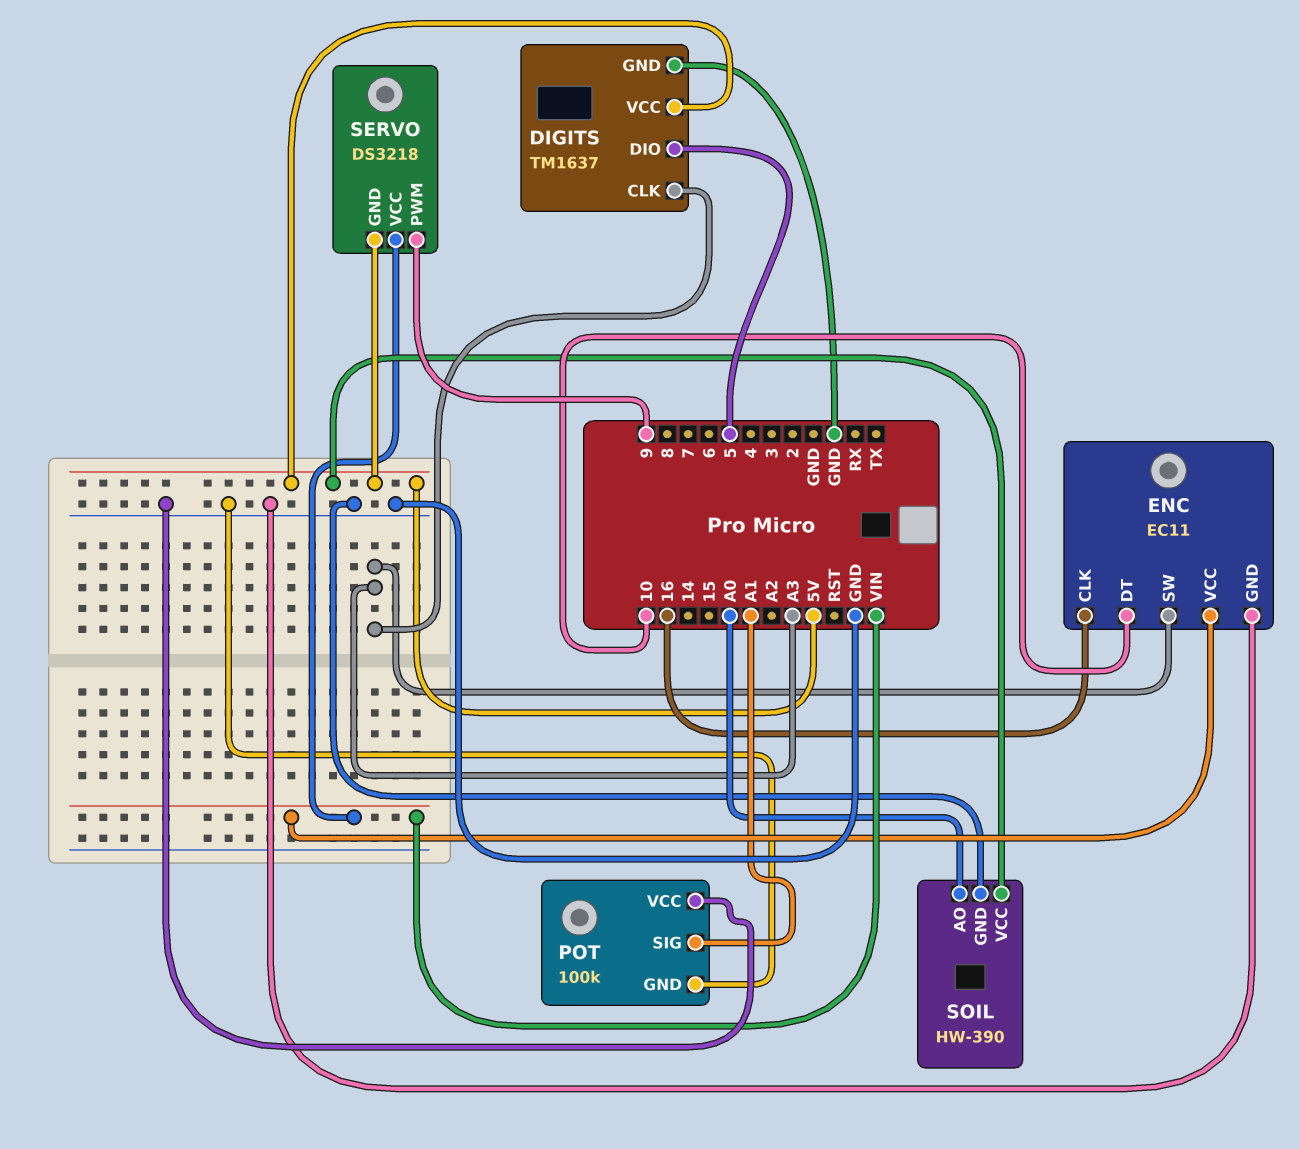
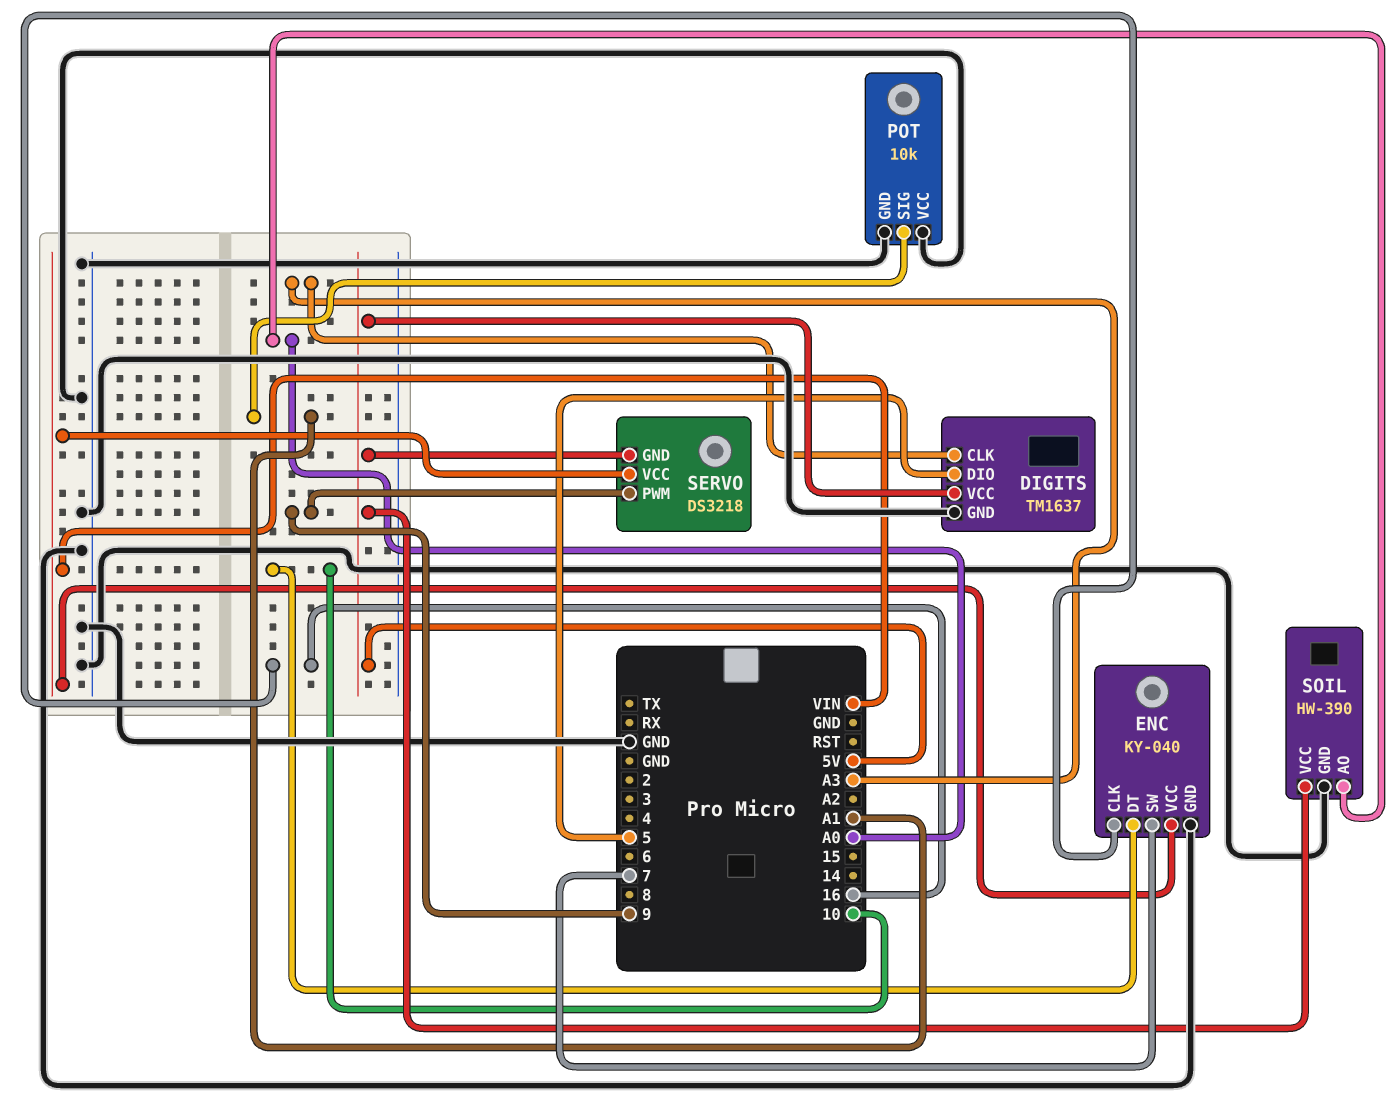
ENC: EC11 -> KY-040
ENC pin SW: A3 -> 7
POT: 100k -> 10k

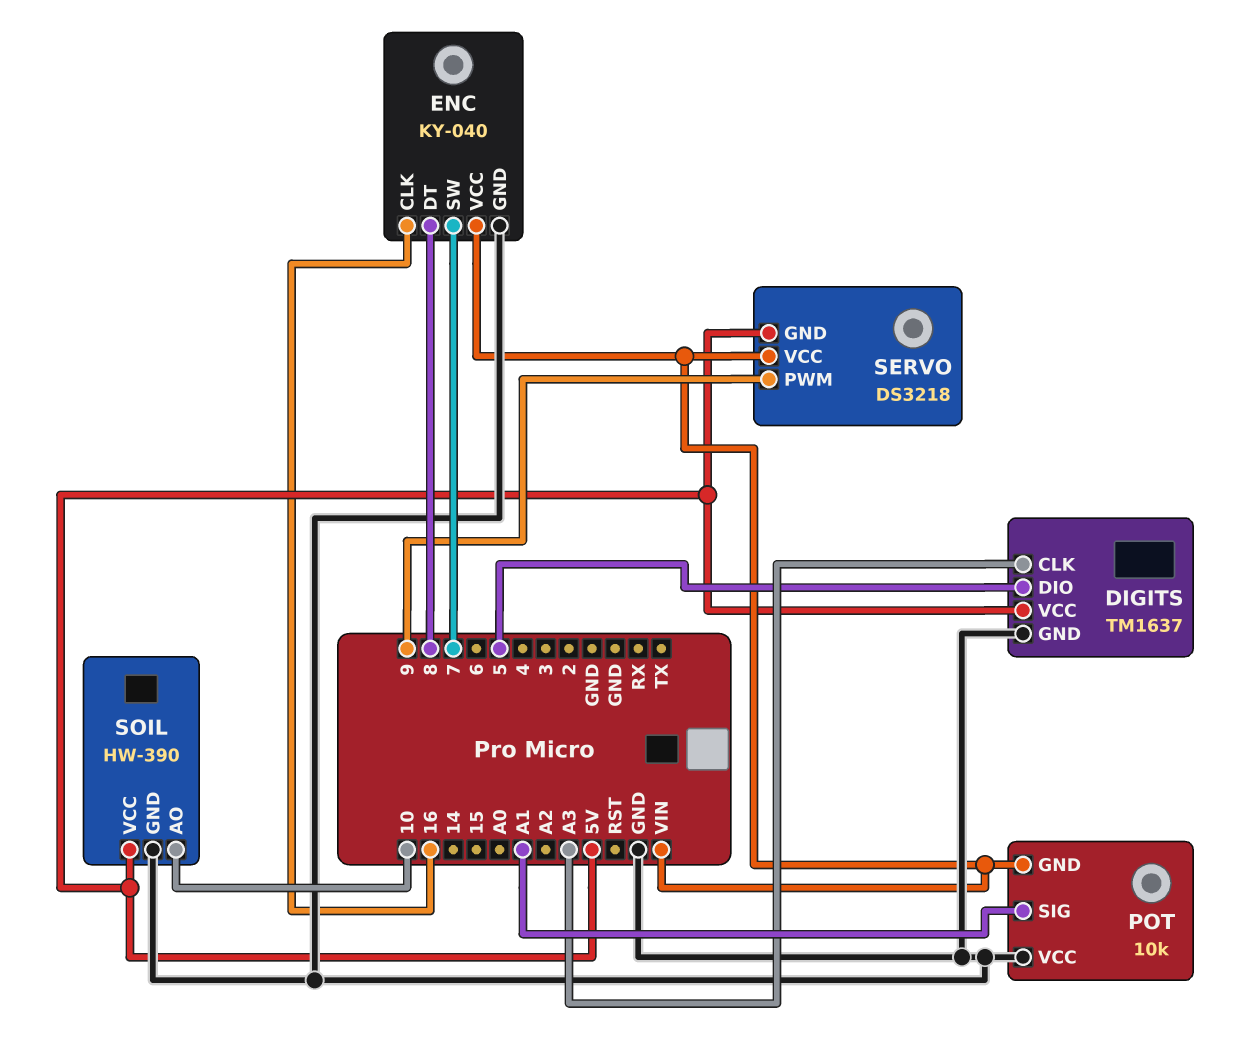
ENC pin DT: 10 -> 8
POT pin GND: GND -> VIN
SOIL pin AO: A0 -> 10

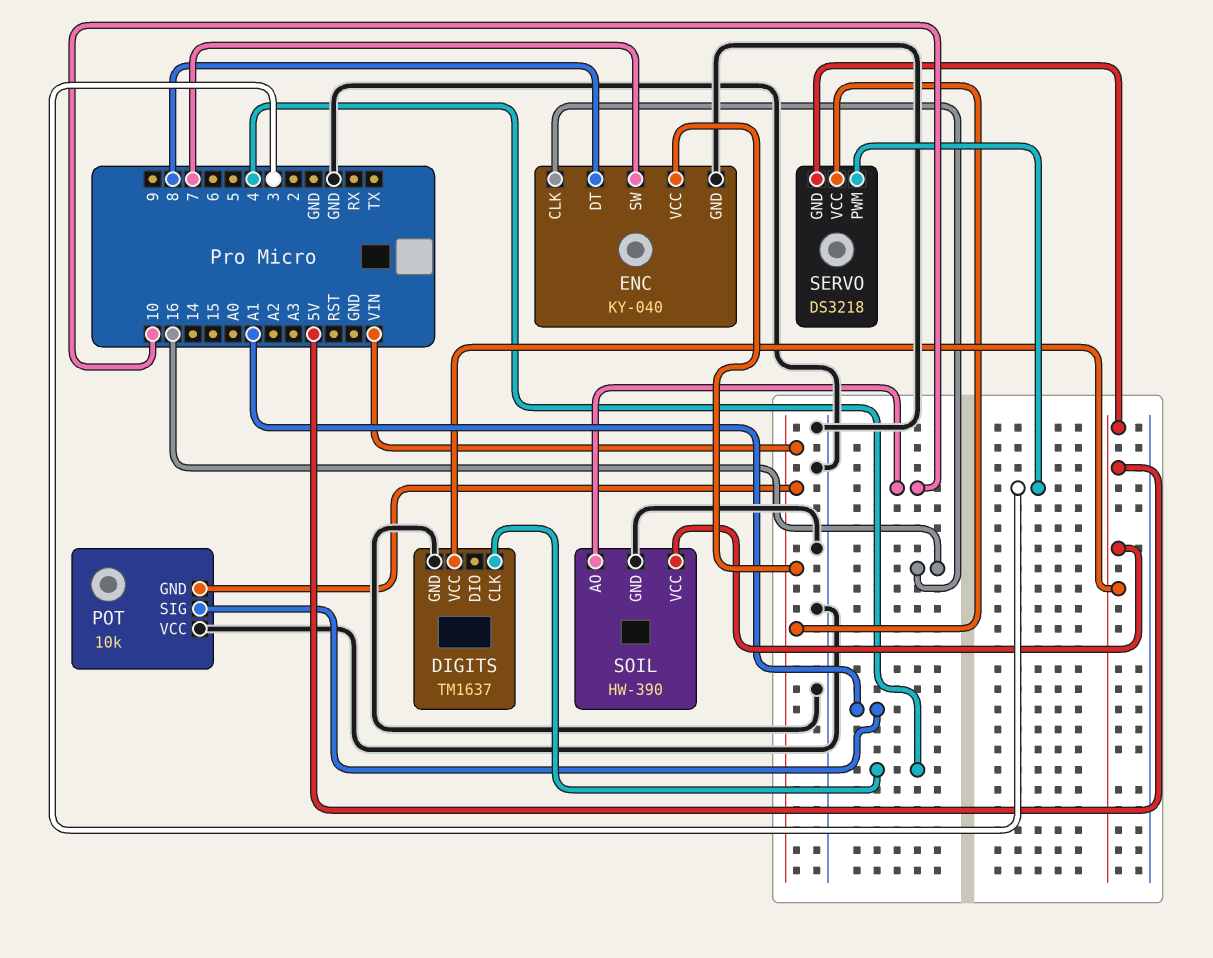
DIGITS pin CLK: A3 -> 4
DIGITS pin DIO: 5 -> none
SERVO pin PWM: 9 -> 3

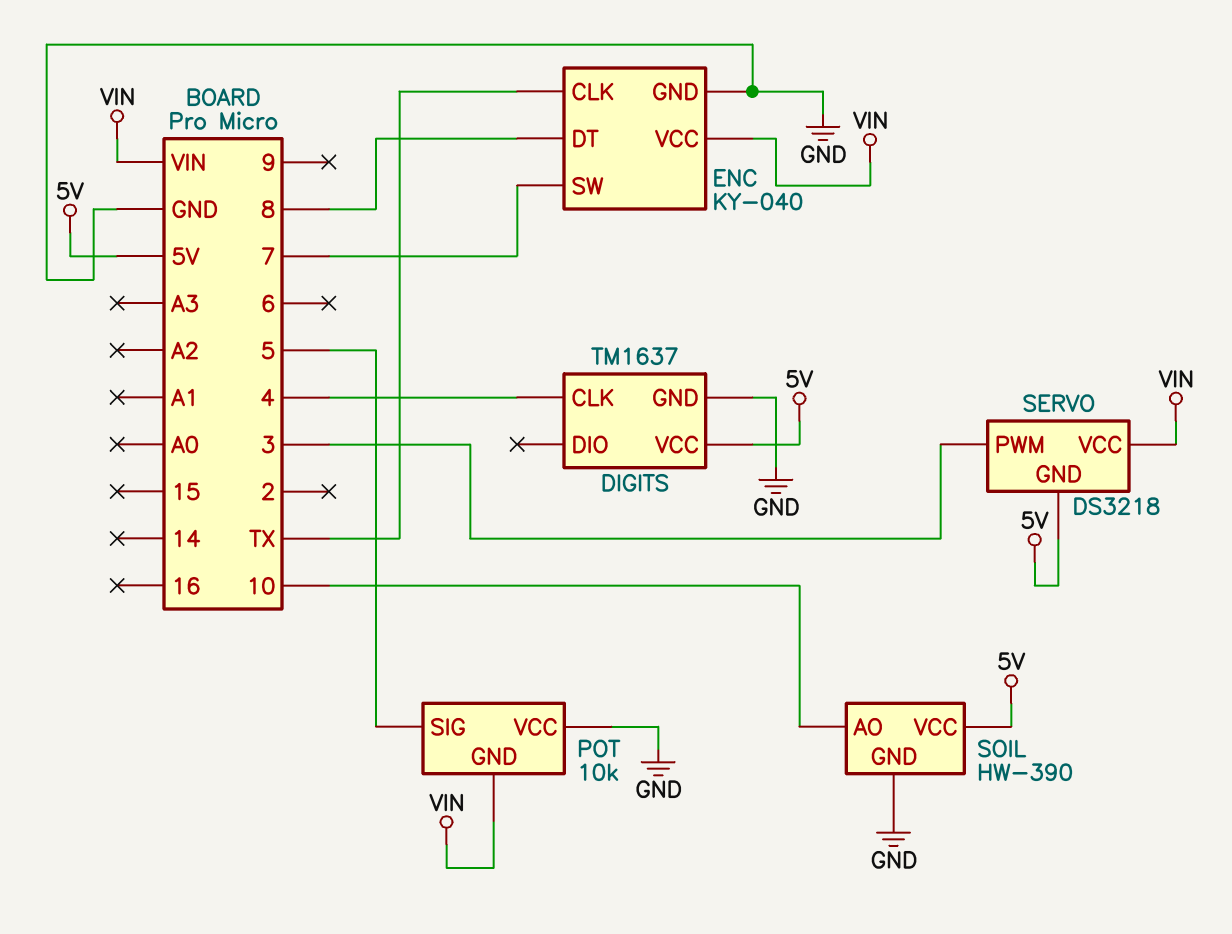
ENC pin CLK: 16 -> TX
POT pin SIG: A1 -> 5

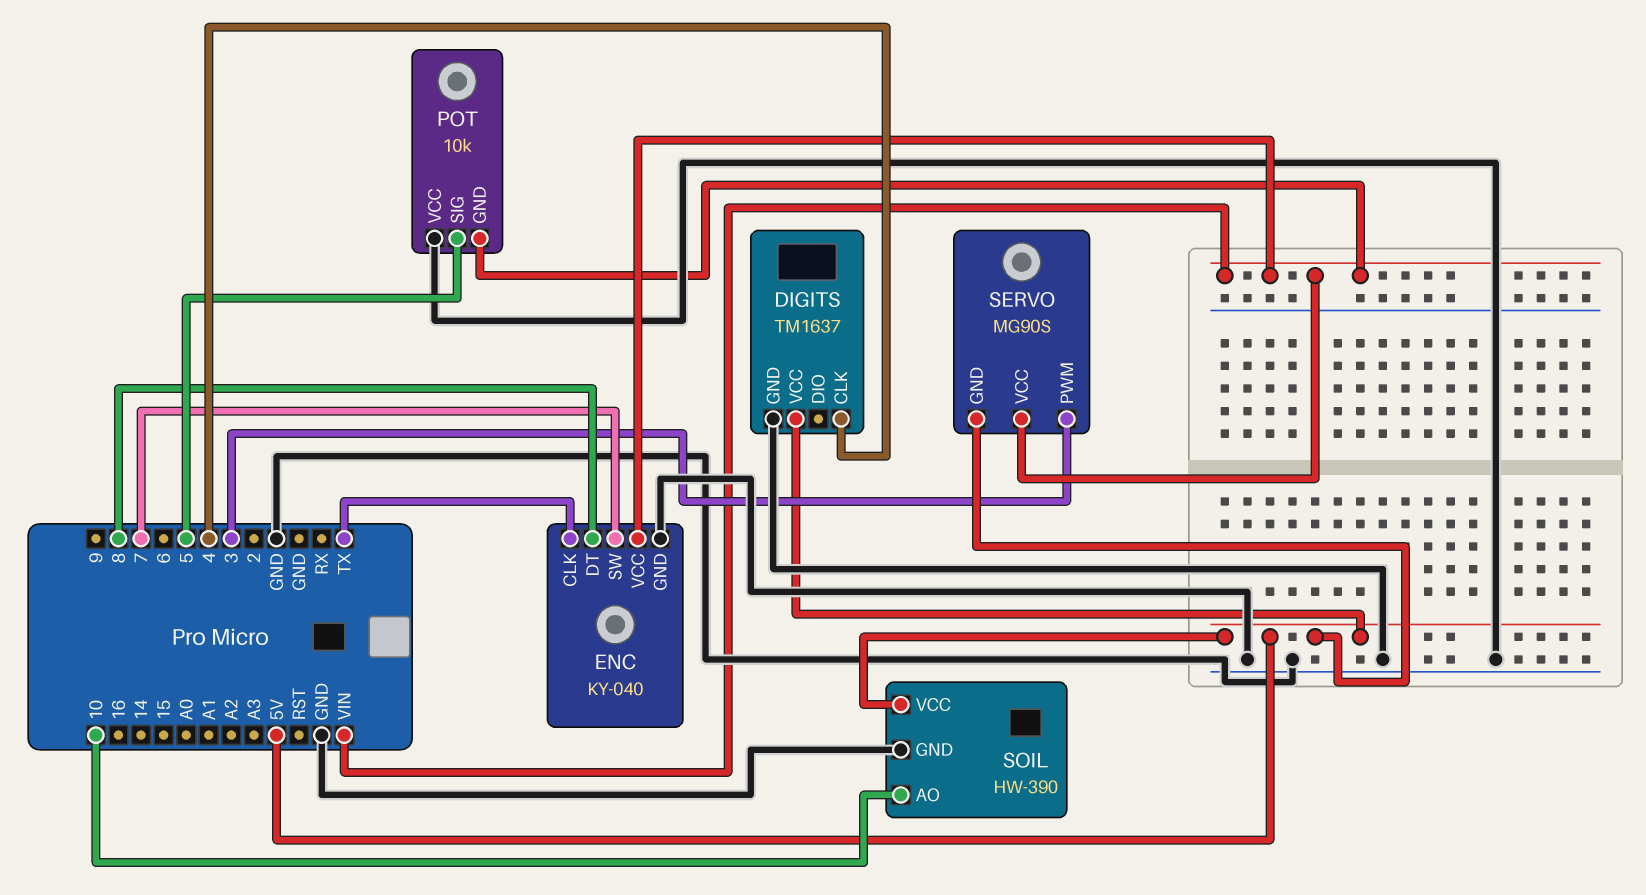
SERVO: DS3218 -> MG90S

